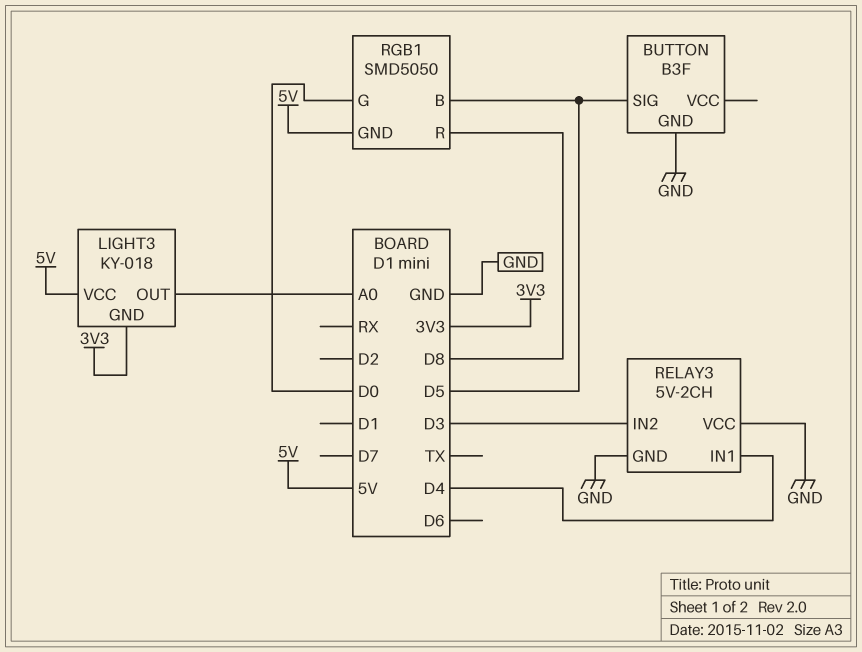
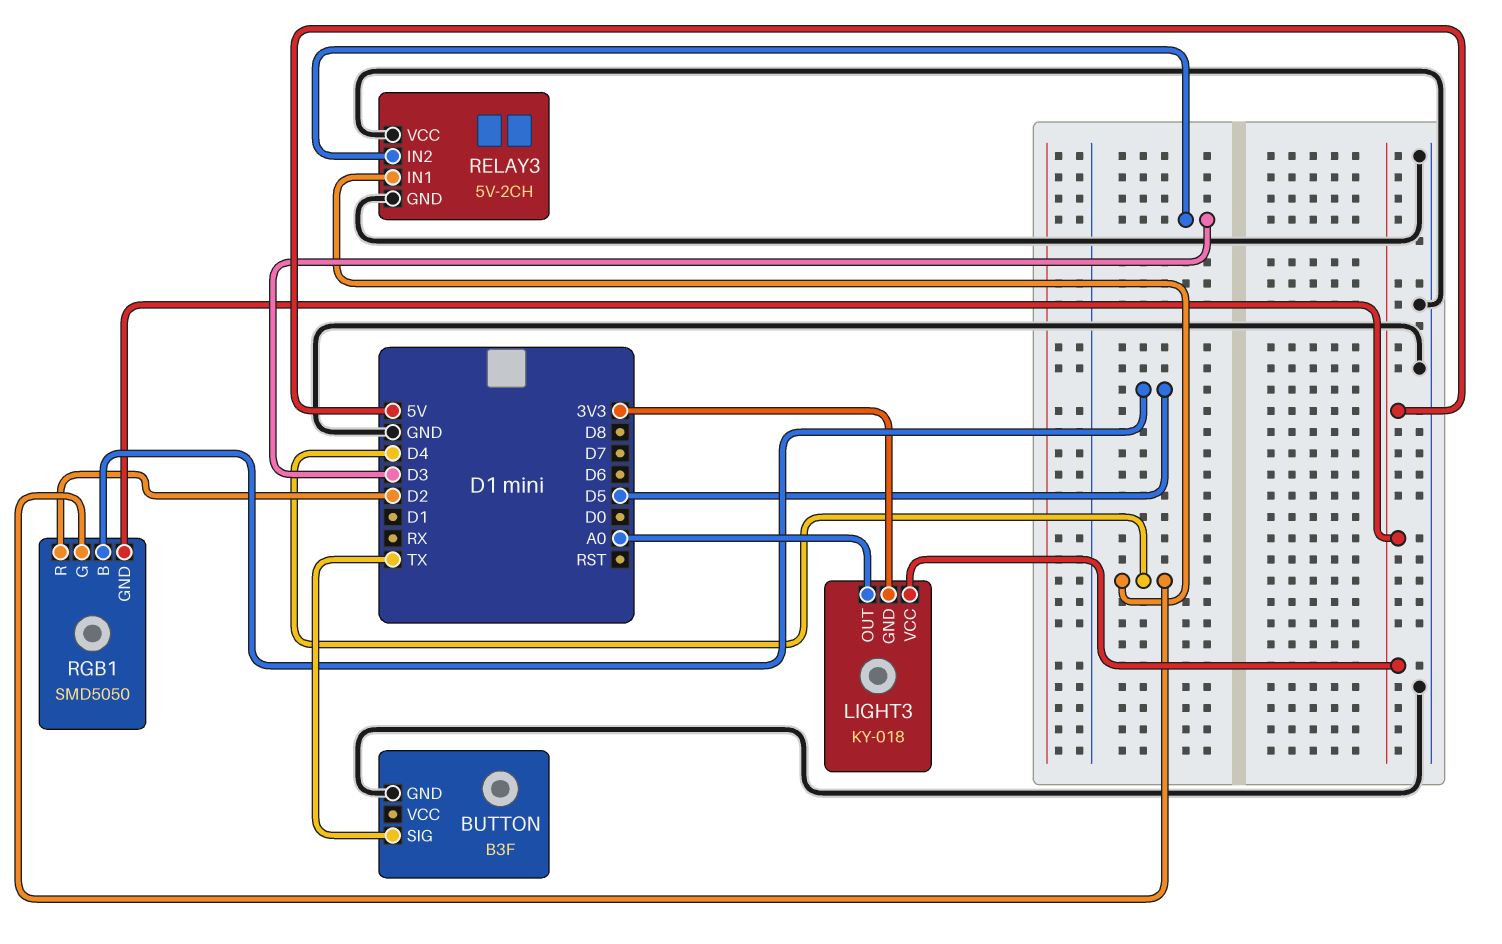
BUTTON pin SIG: D5 -> TX
RGB1 pin G: D0 -> D4
RGB1 pin R: D8 -> D2

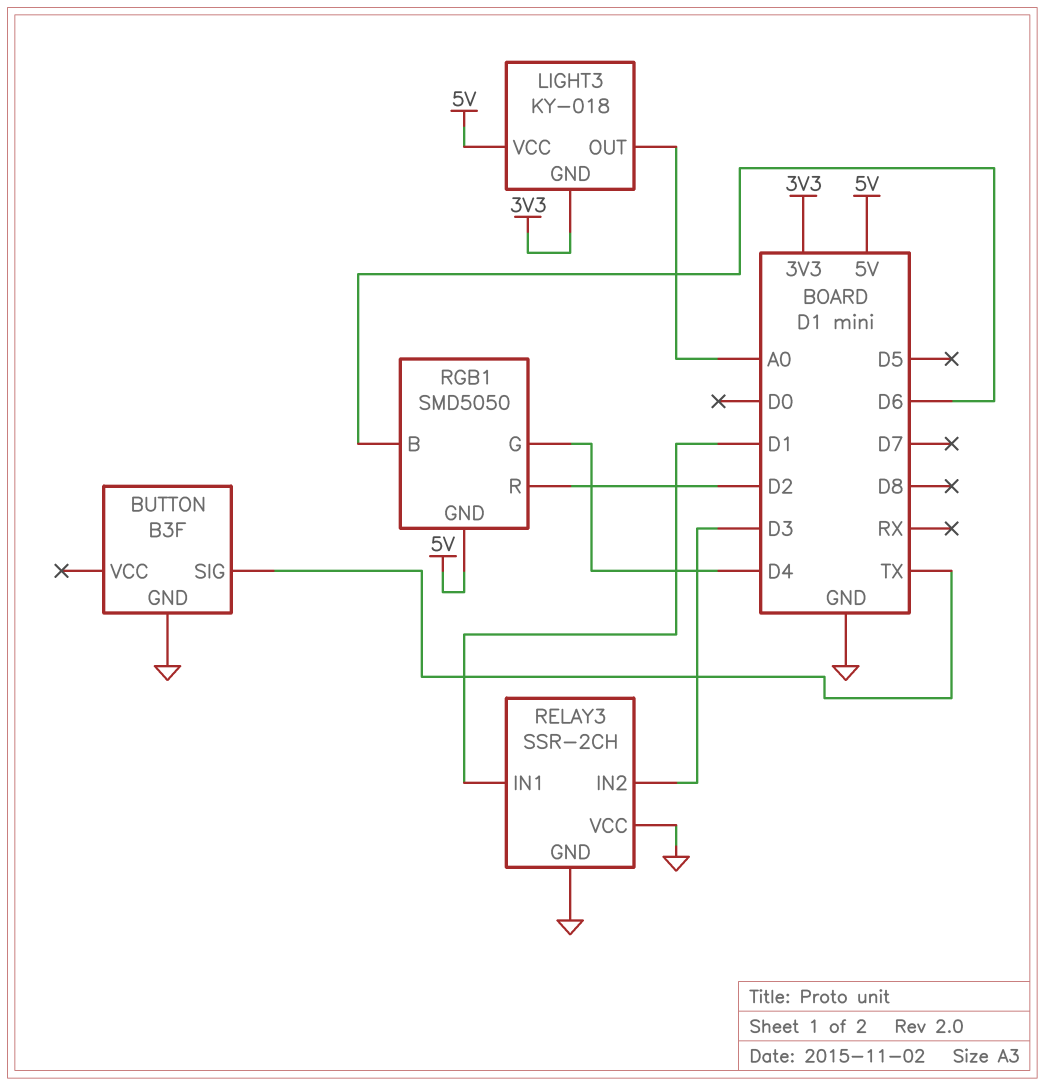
RELAY3: 5V-2CH -> SSR-2CH
RELAY3 pin IN1: D4 -> D1
RGB1 pin B: D5 -> D6

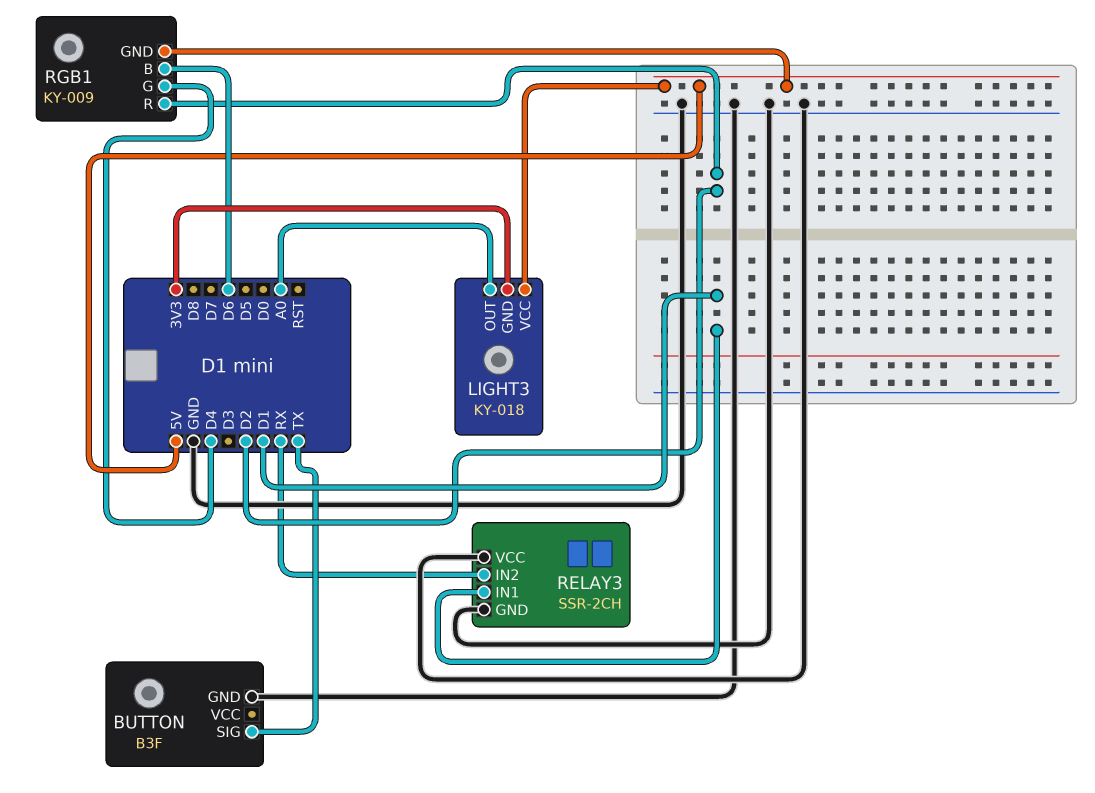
RELAY3 pin IN2: D3 -> RX
RGB1: SMD5050 -> KY-009

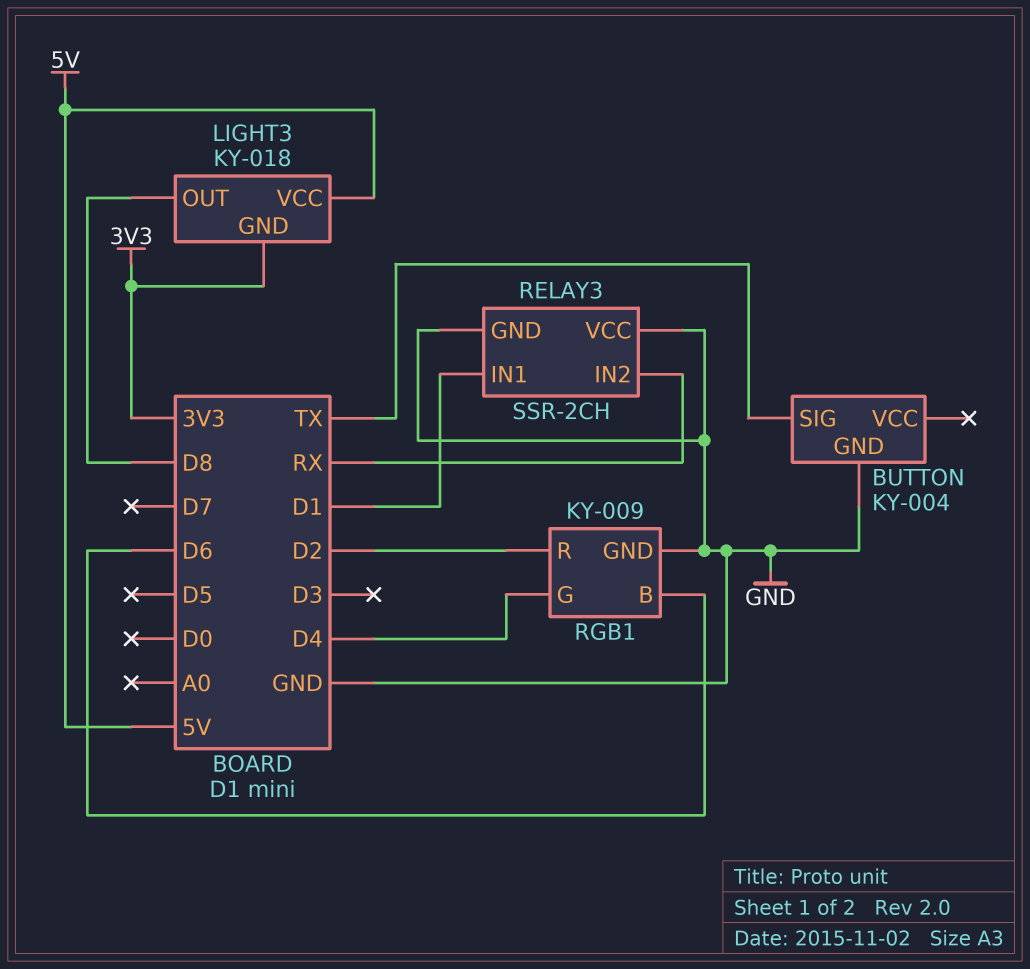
BUTTON: B3F -> KY-004
LIGHT3 pin OUT: A0 -> D8
RGB1 pin GND: 5V -> GND

